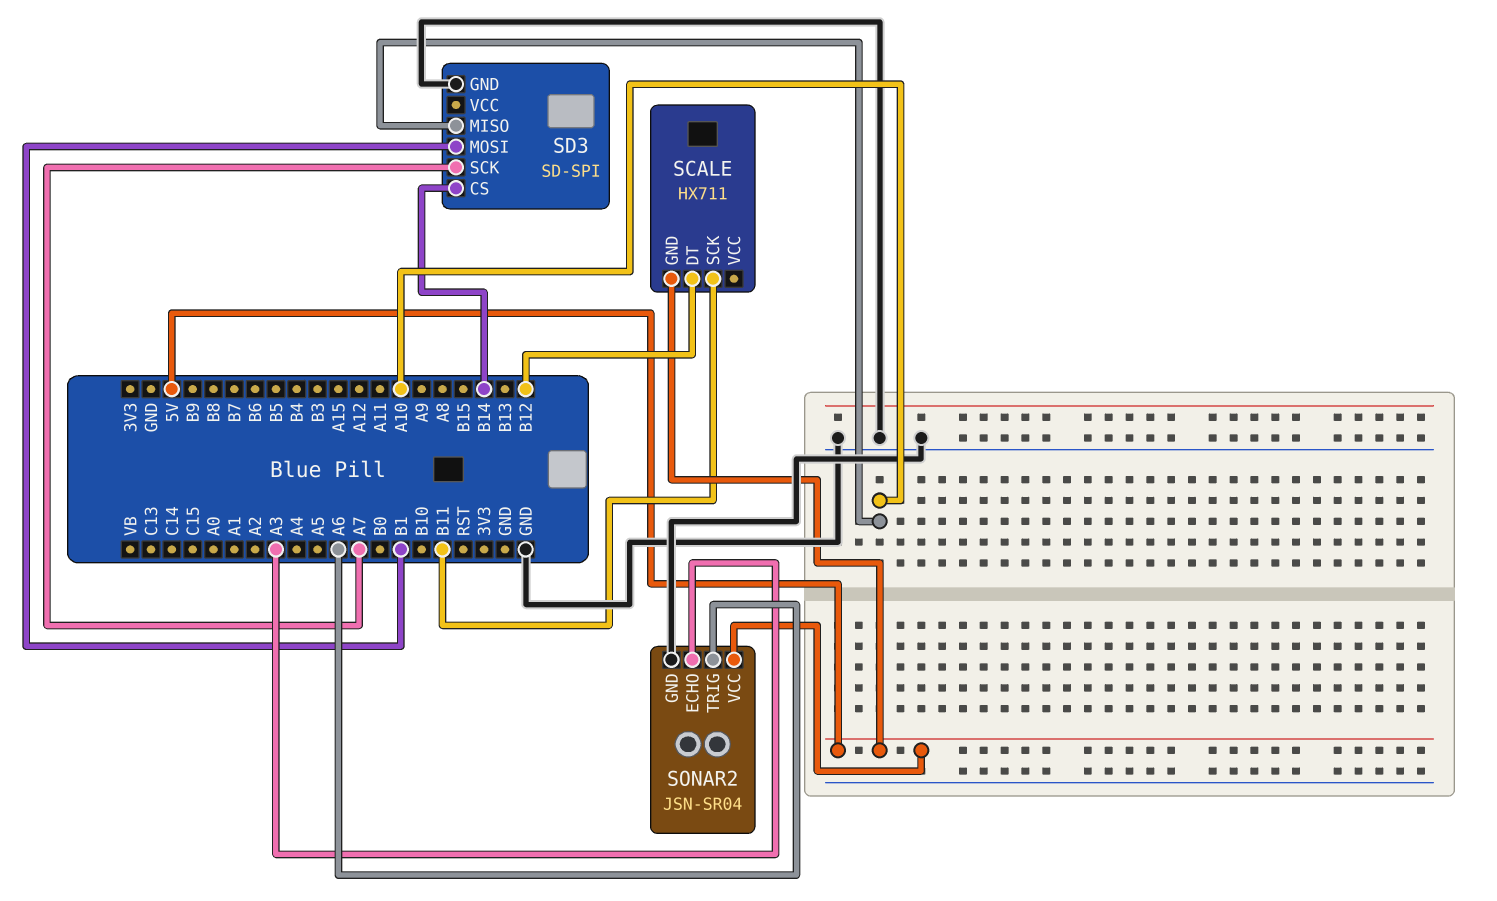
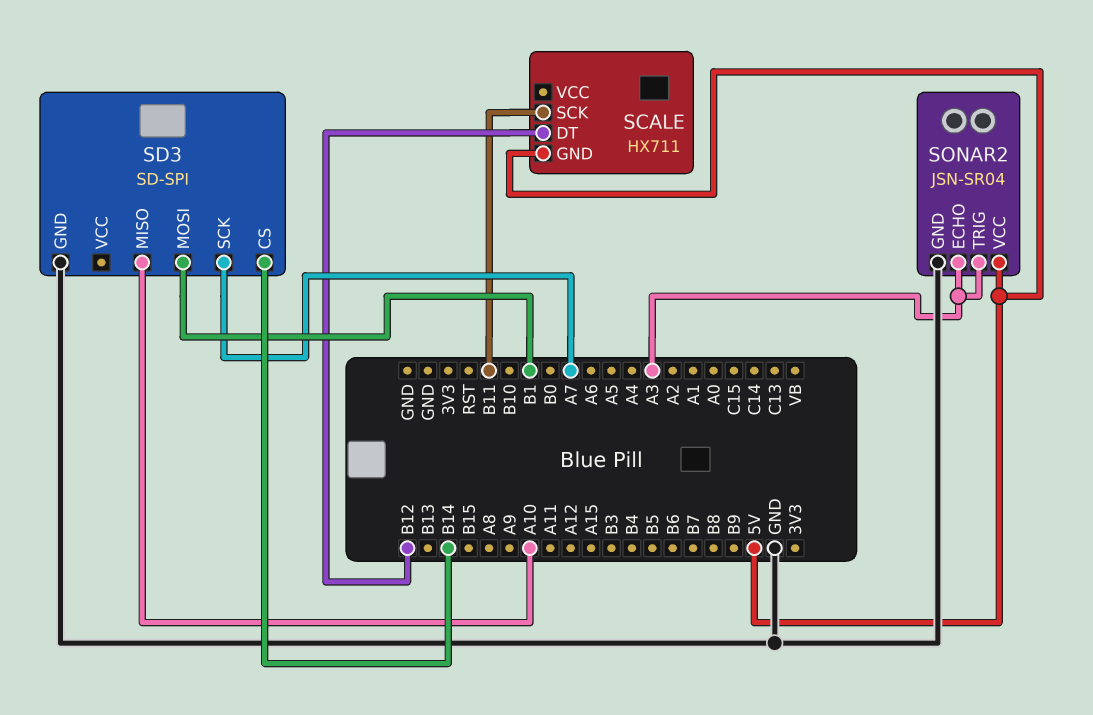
SONAR2 pin TRIG: A6 -> A3

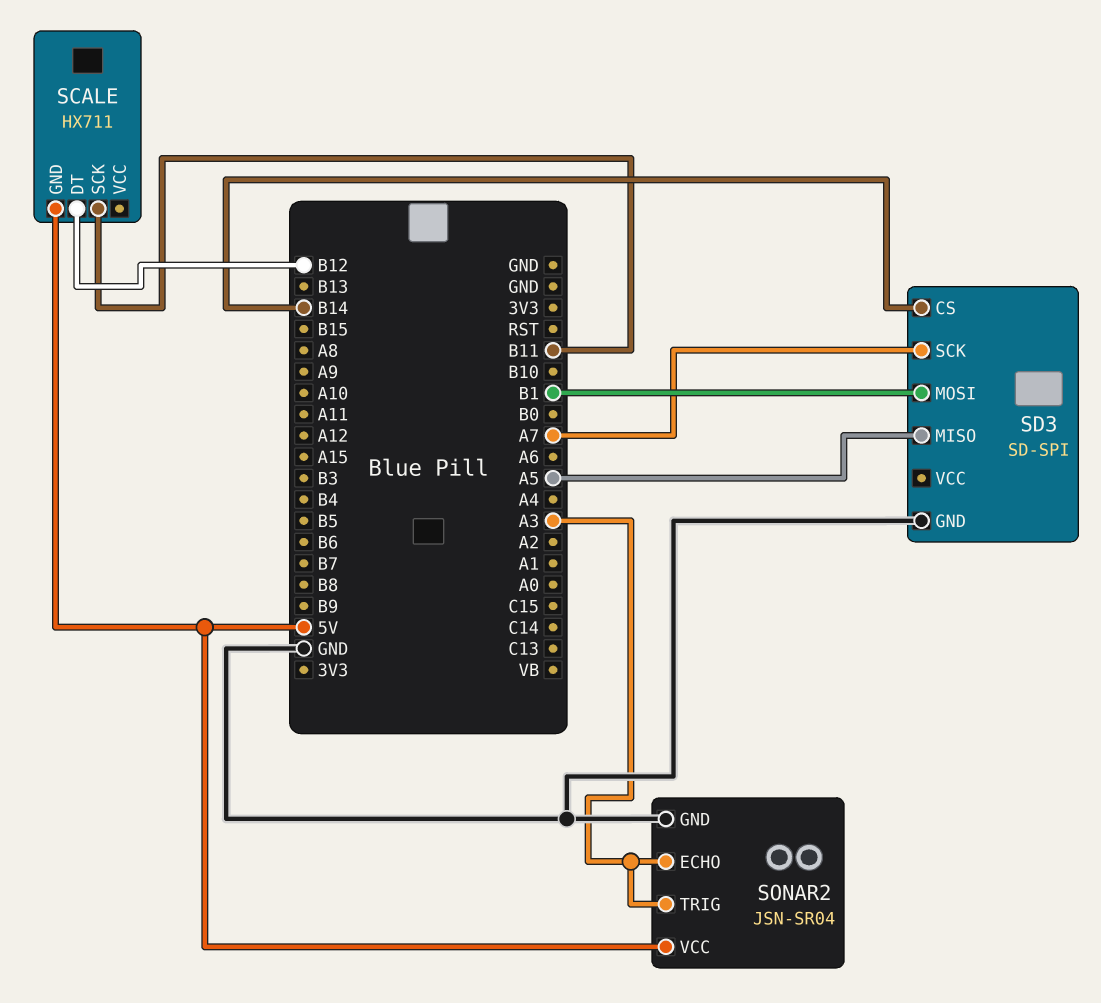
SD3 pin MISO: A10 -> A5

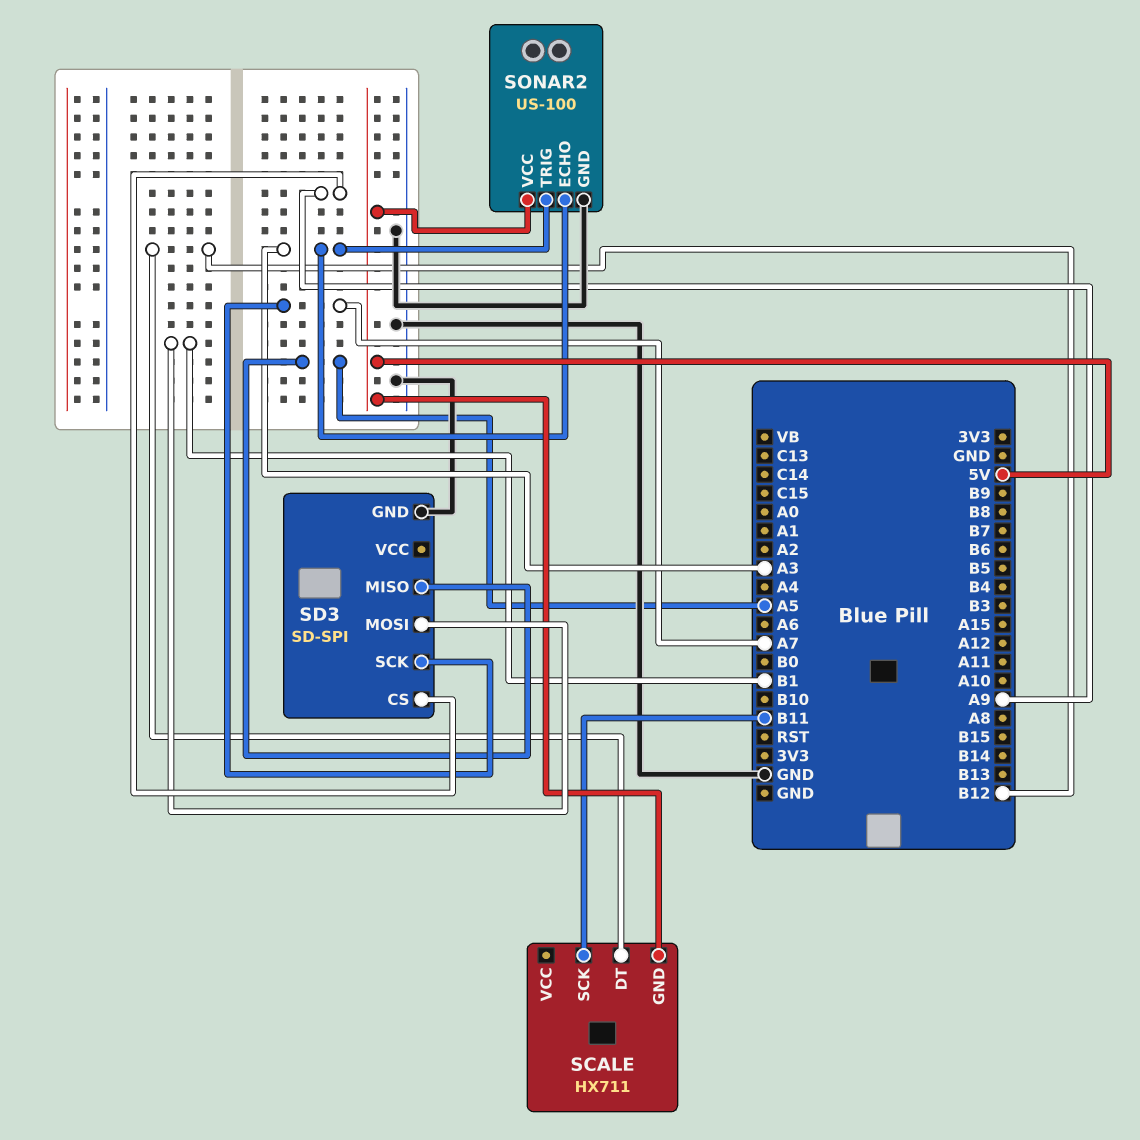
SD3 pin CS: B14 -> A9
SONAR2: JSN-SR04 -> US-100

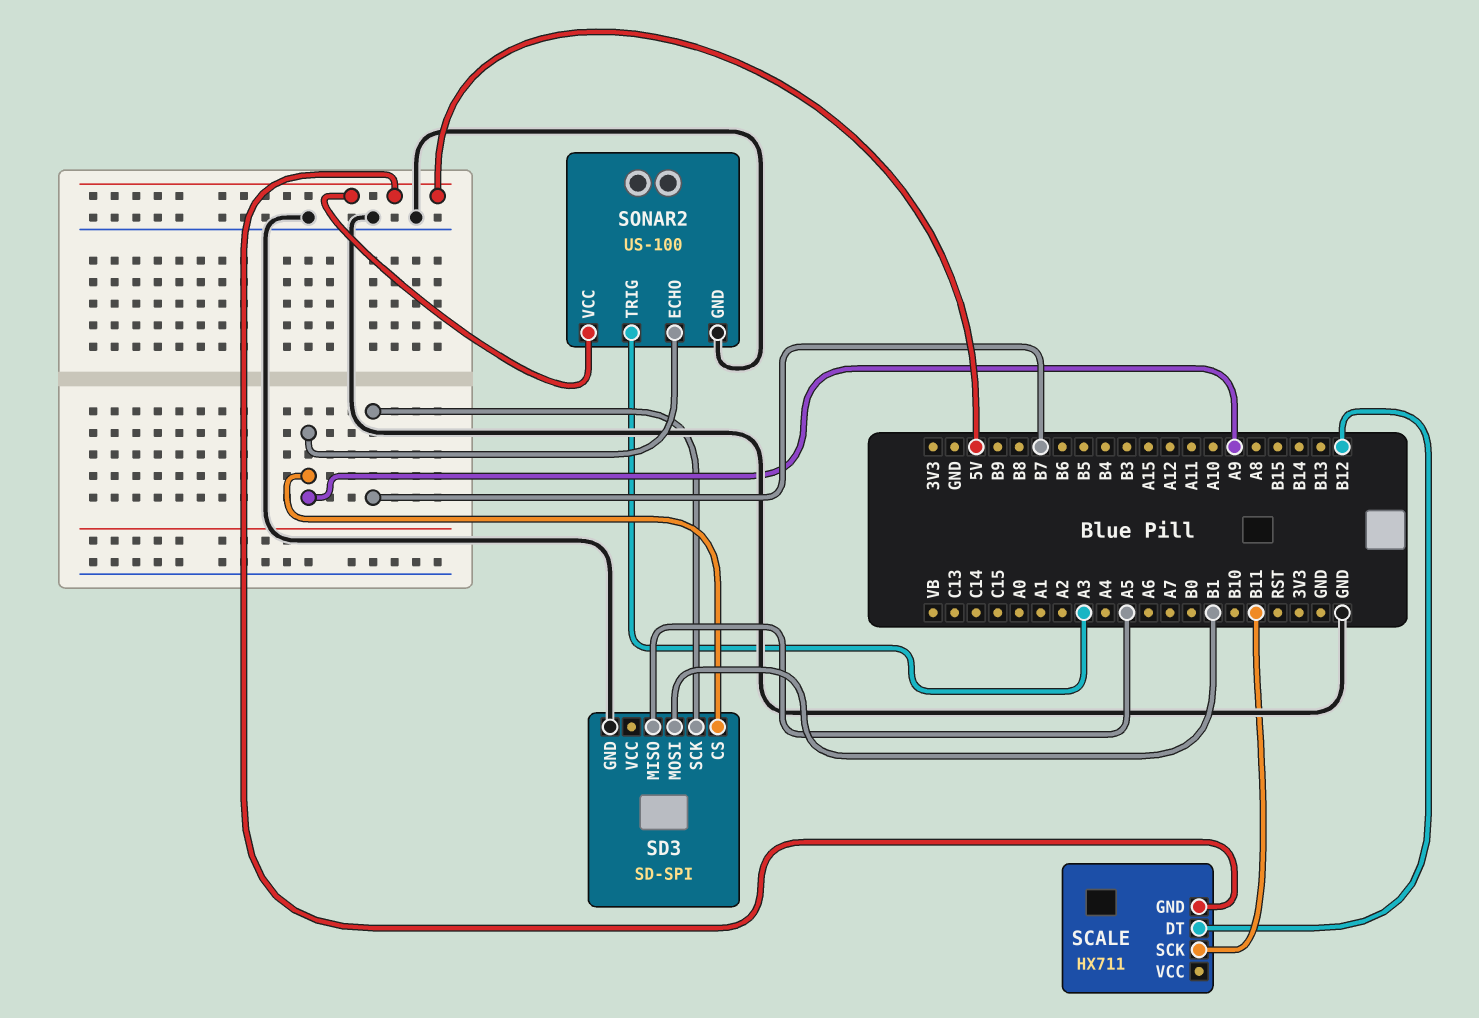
SD3 pin SCK: A7 -> B7
SONAR2 pin ECHO: A3 -> A9

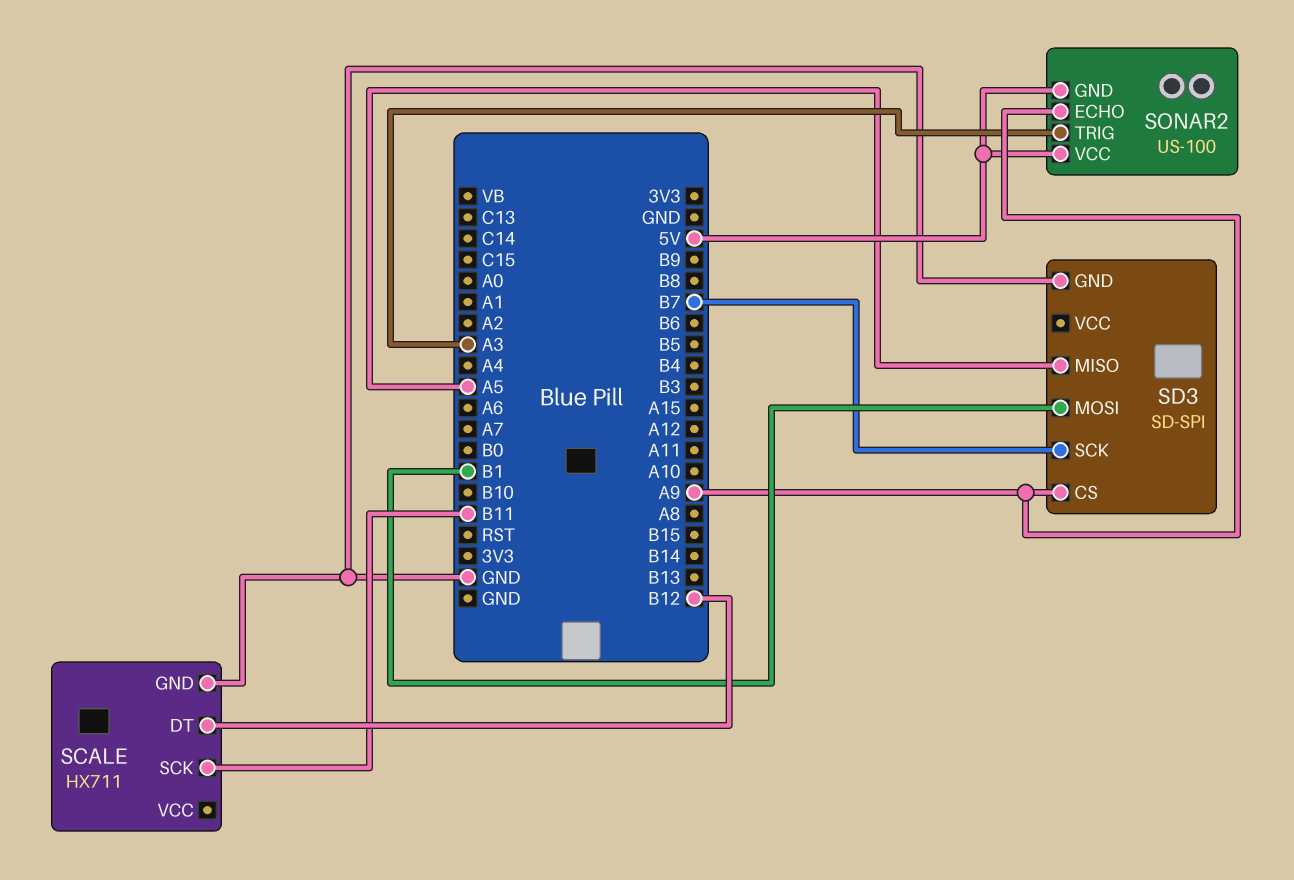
SCALE pin GND: 5V -> GND
SONAR2 pin GND: GND -> 5V

